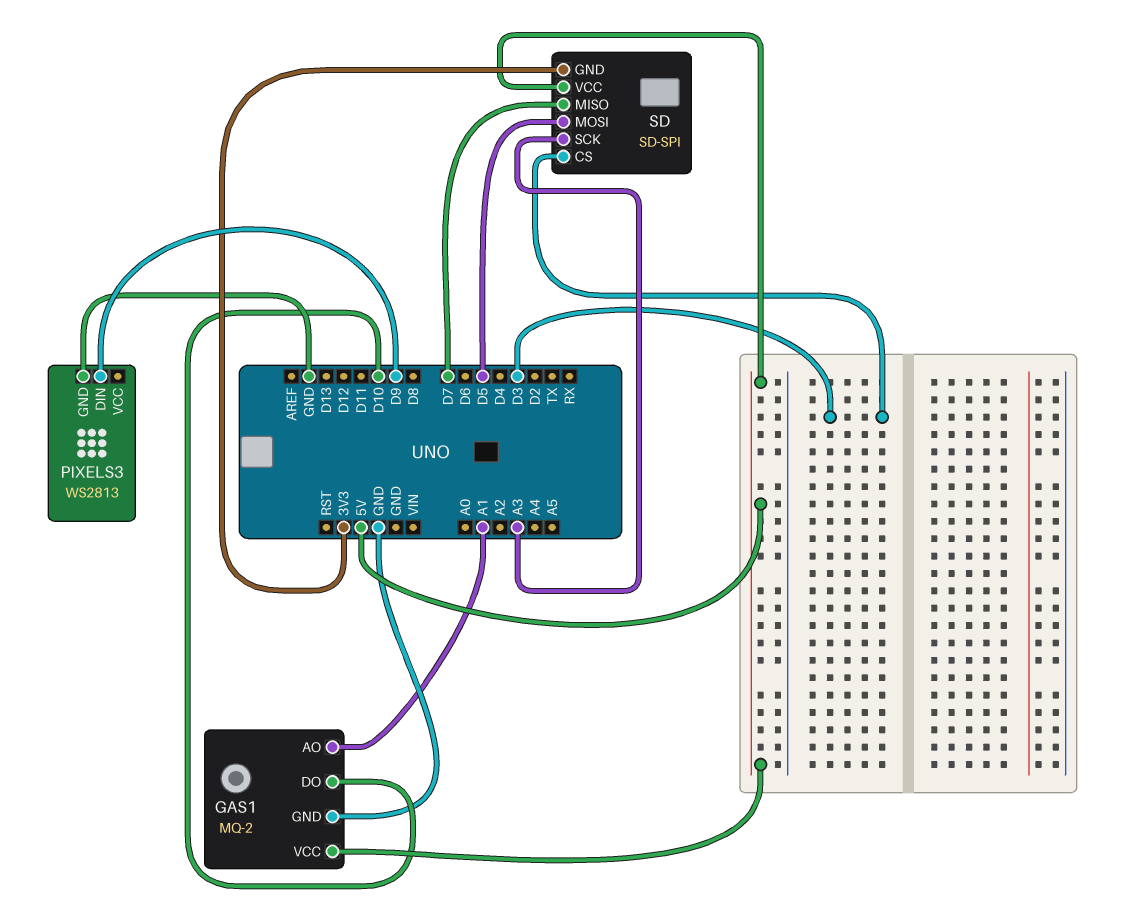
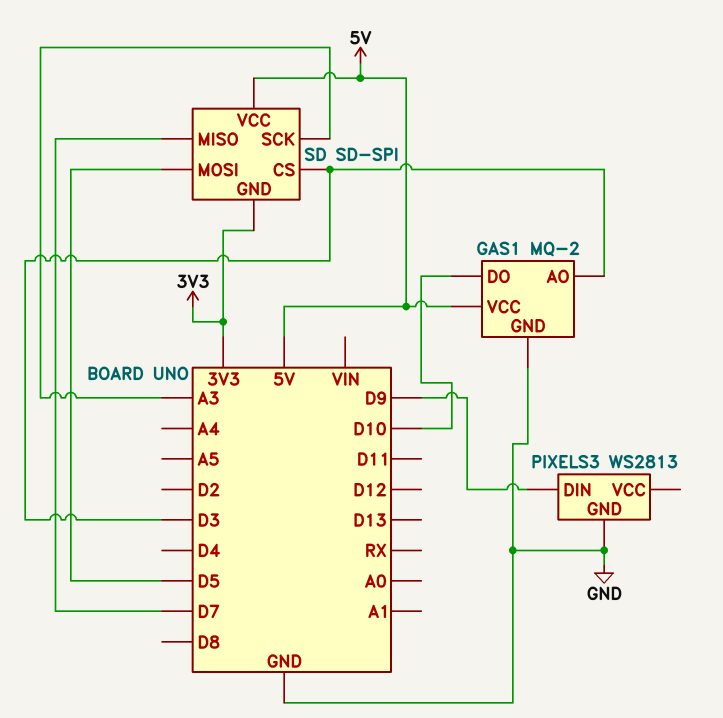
GAS1 pin AO: A1 -> D3

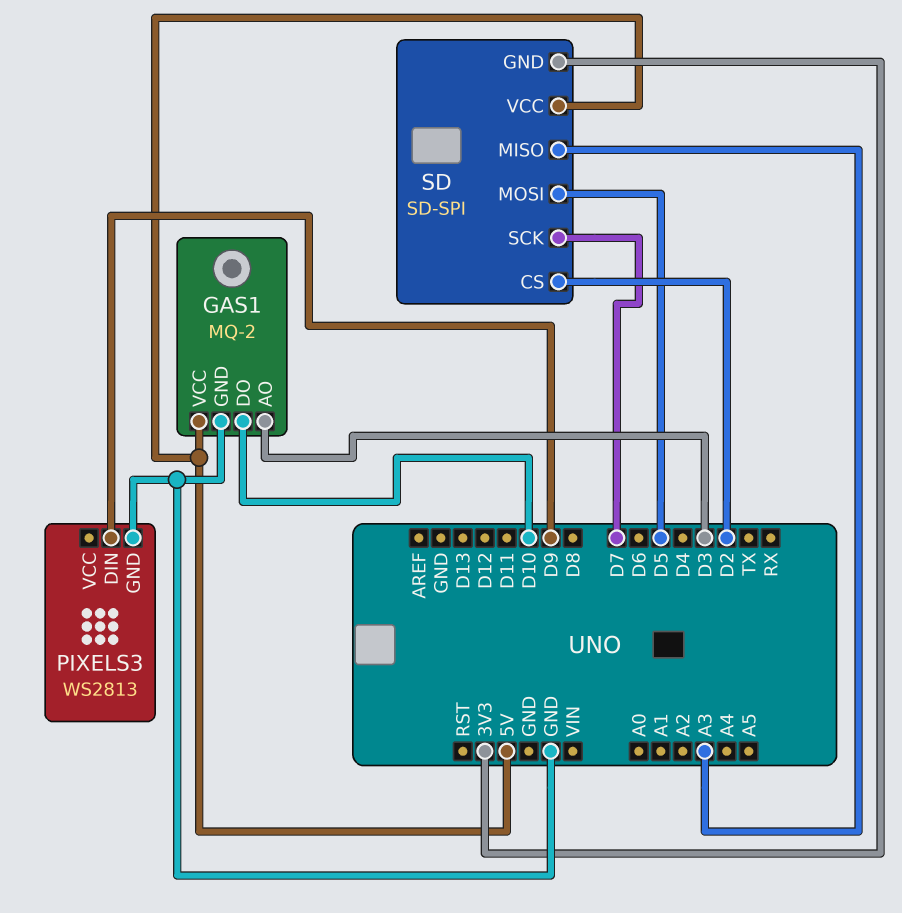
SD pin CS: D3 -> D2
SD pin MISO: D7 -> A3
SD pin SCK: A3 -> D7

